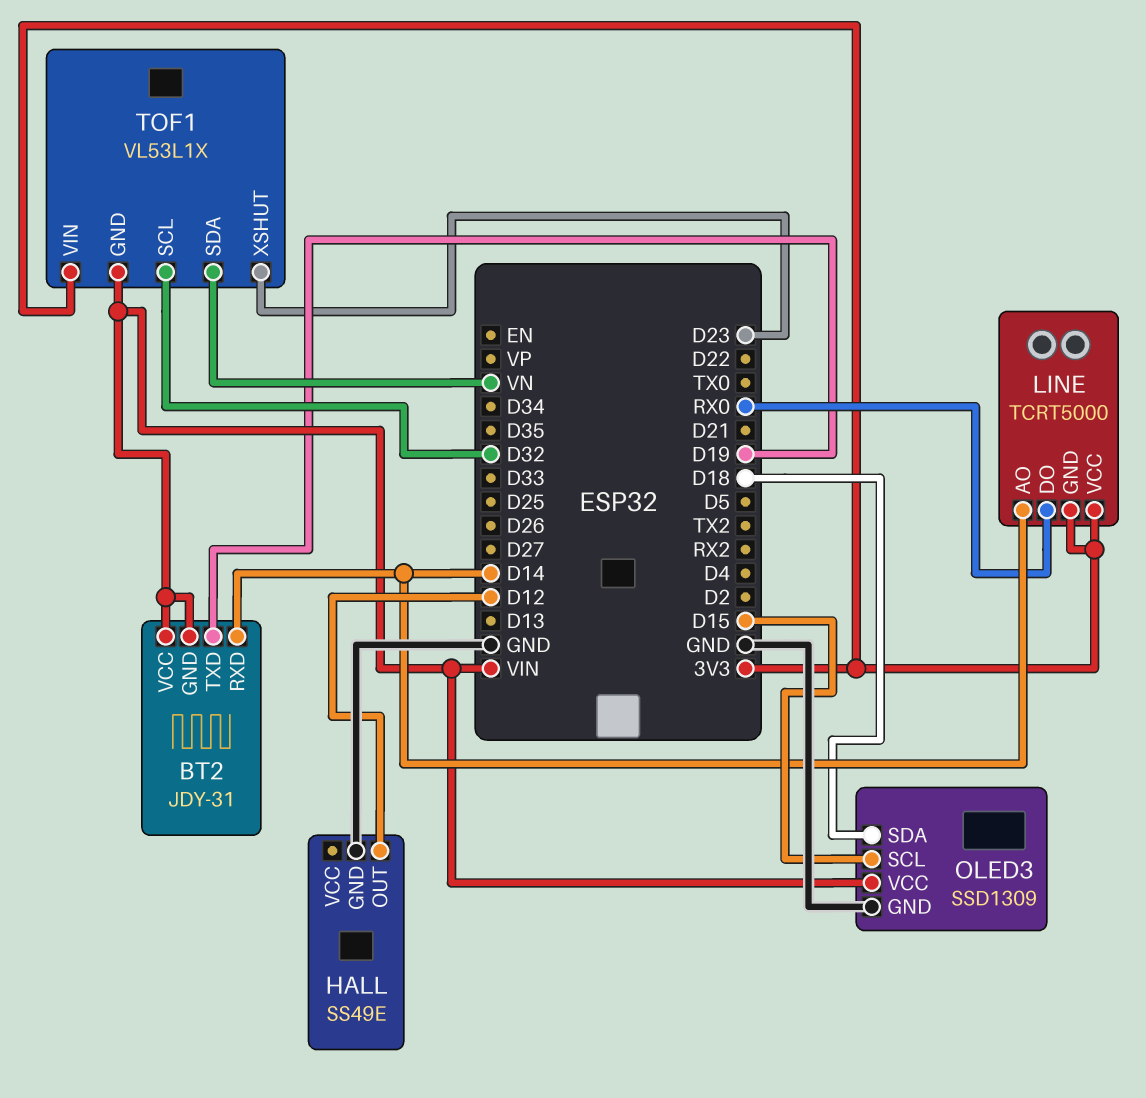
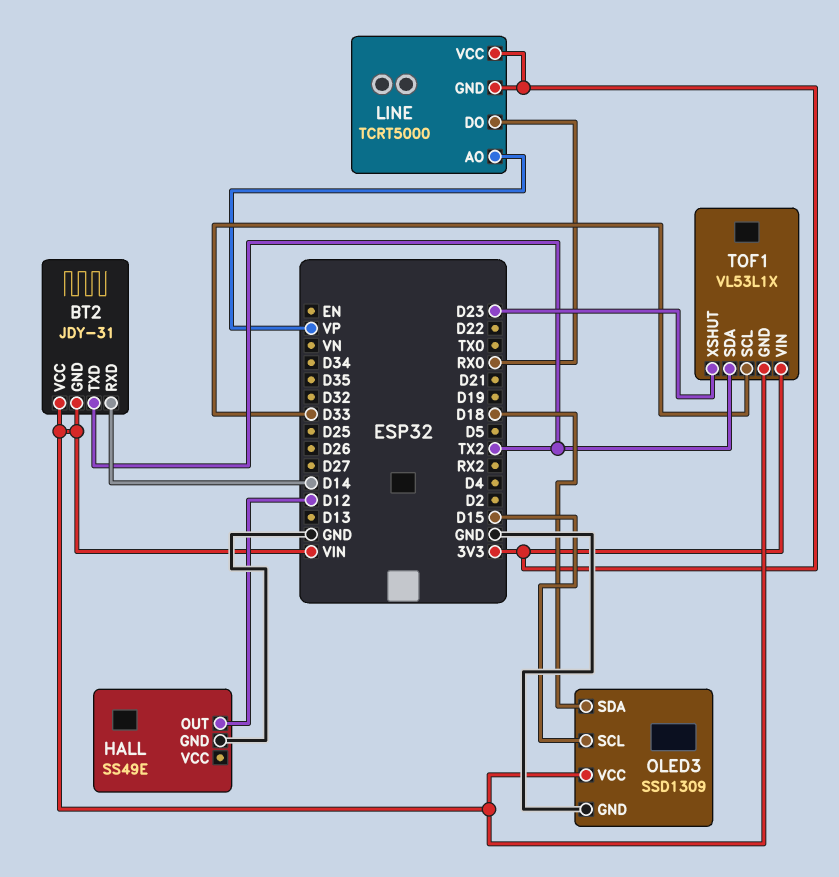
BT2 pin TXD: D19 -> TX2
LINE pin AO: D14 -> VP
TOF1 pin SCL: D32 -> D33
TOF1 pin SDA: VN -> TX2

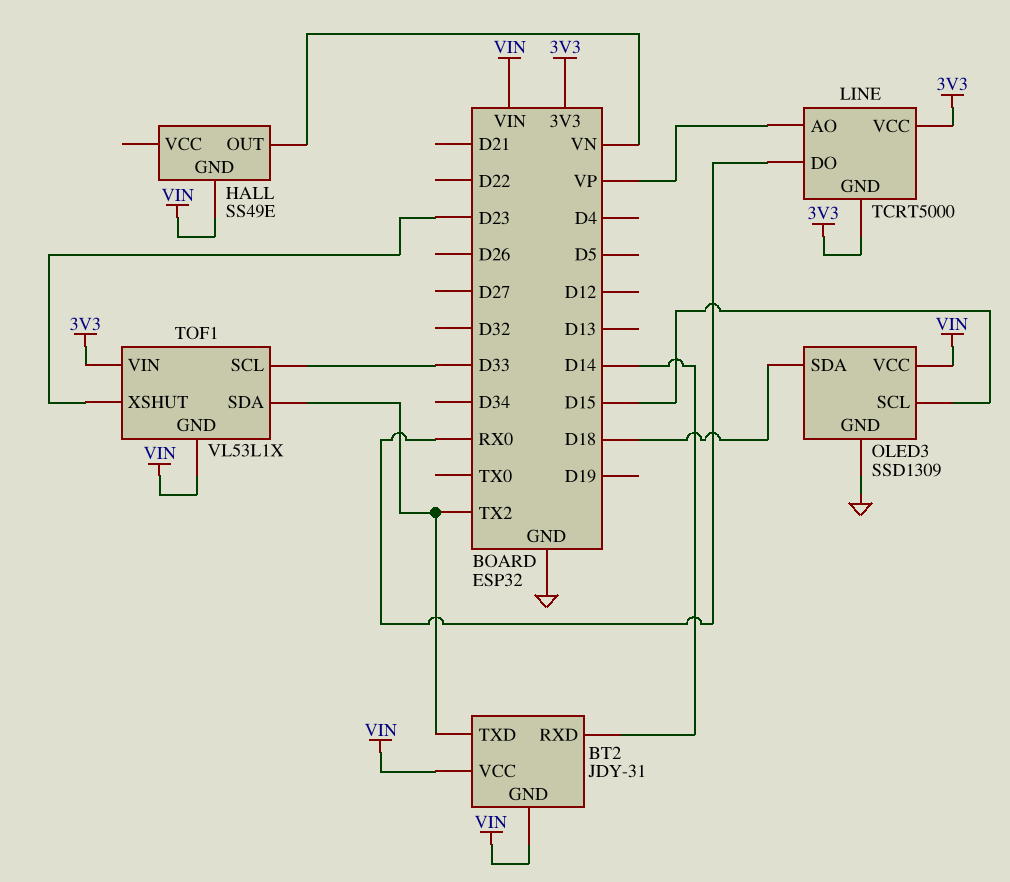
HALL pin GND: GND -> VIN
HALL pin OUT: D12 -> VN

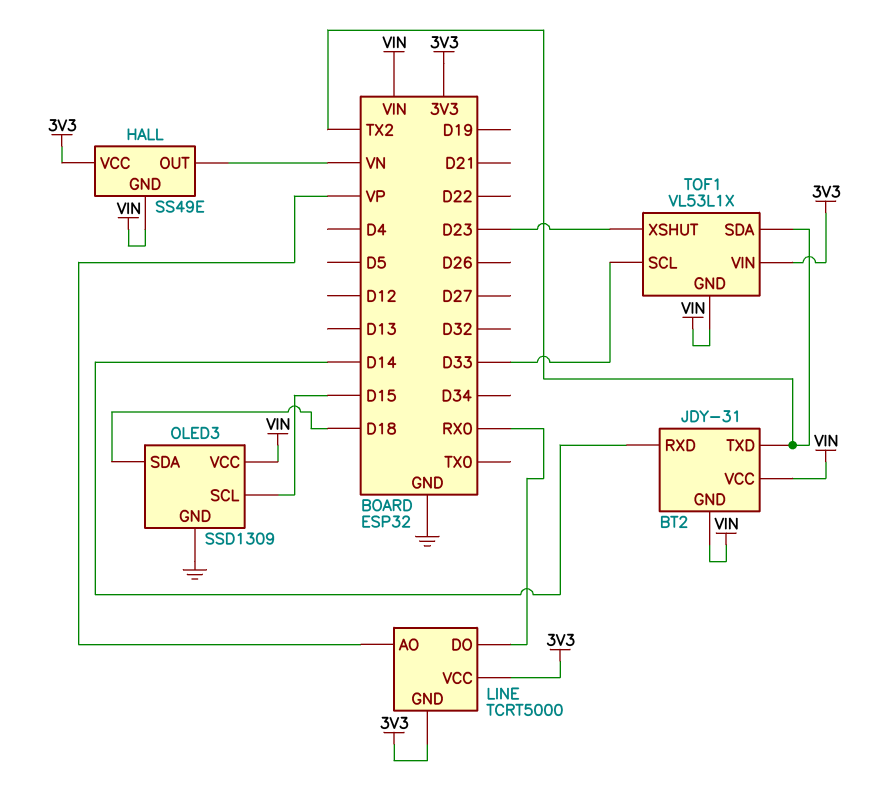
HALL pin VCC: none -> 3V3

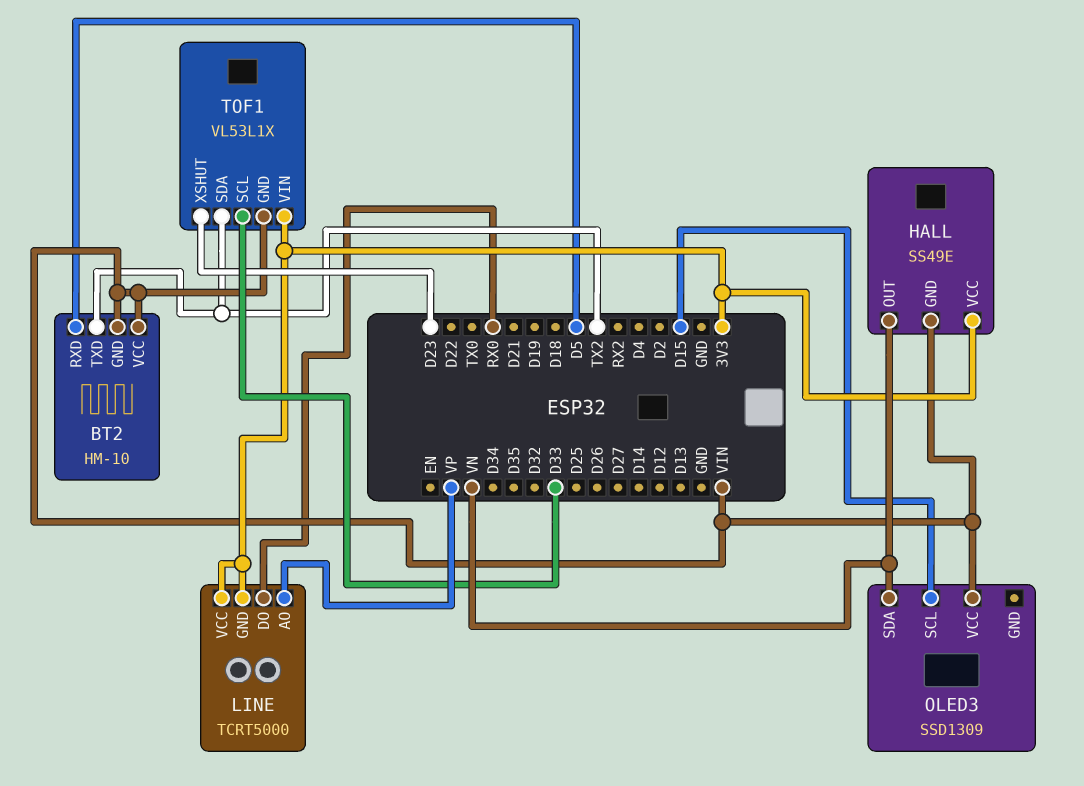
BT2: JDY-31 -> HM-10
BT2 pin RXD: D14 -> D5
OLED3 pin GND: GND -> none
OLED3 pin SDA: D18 -> VN

